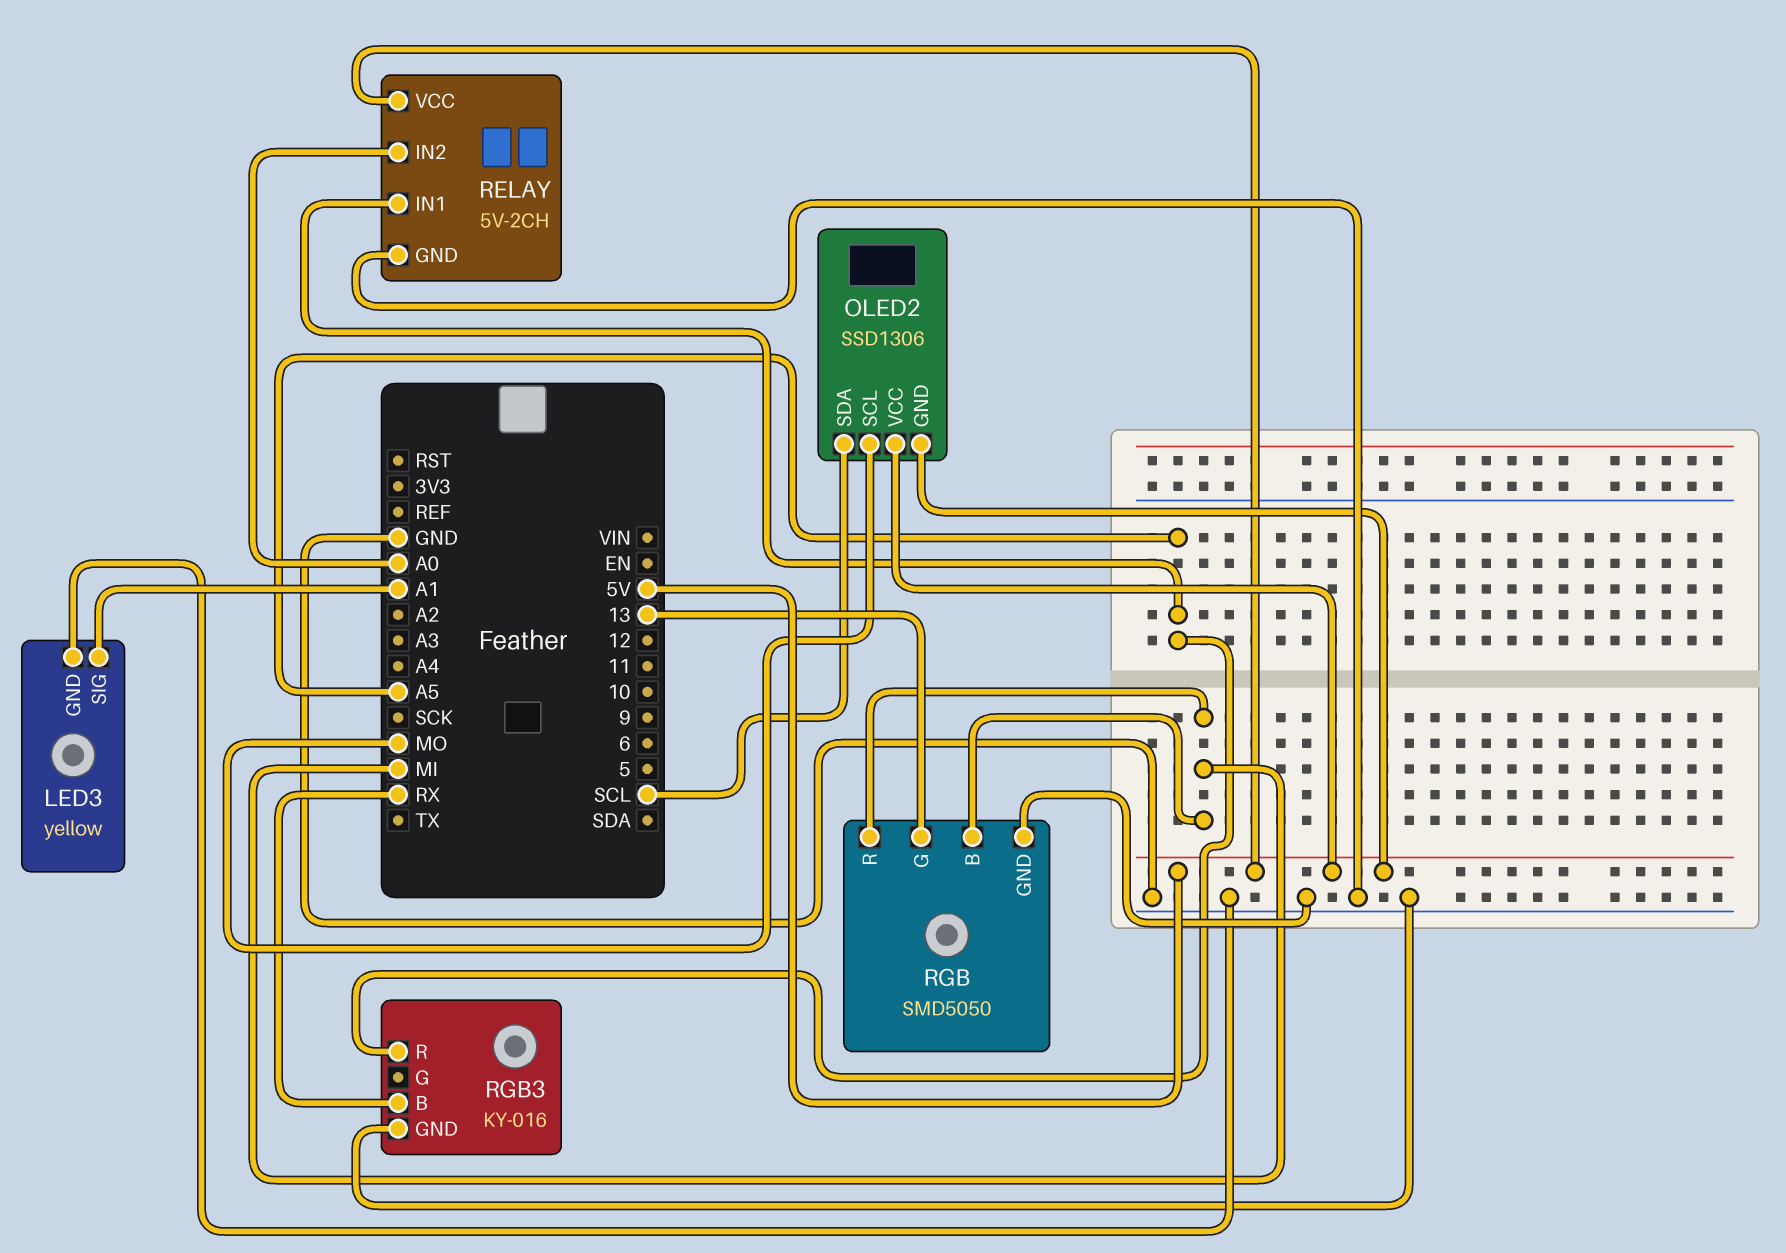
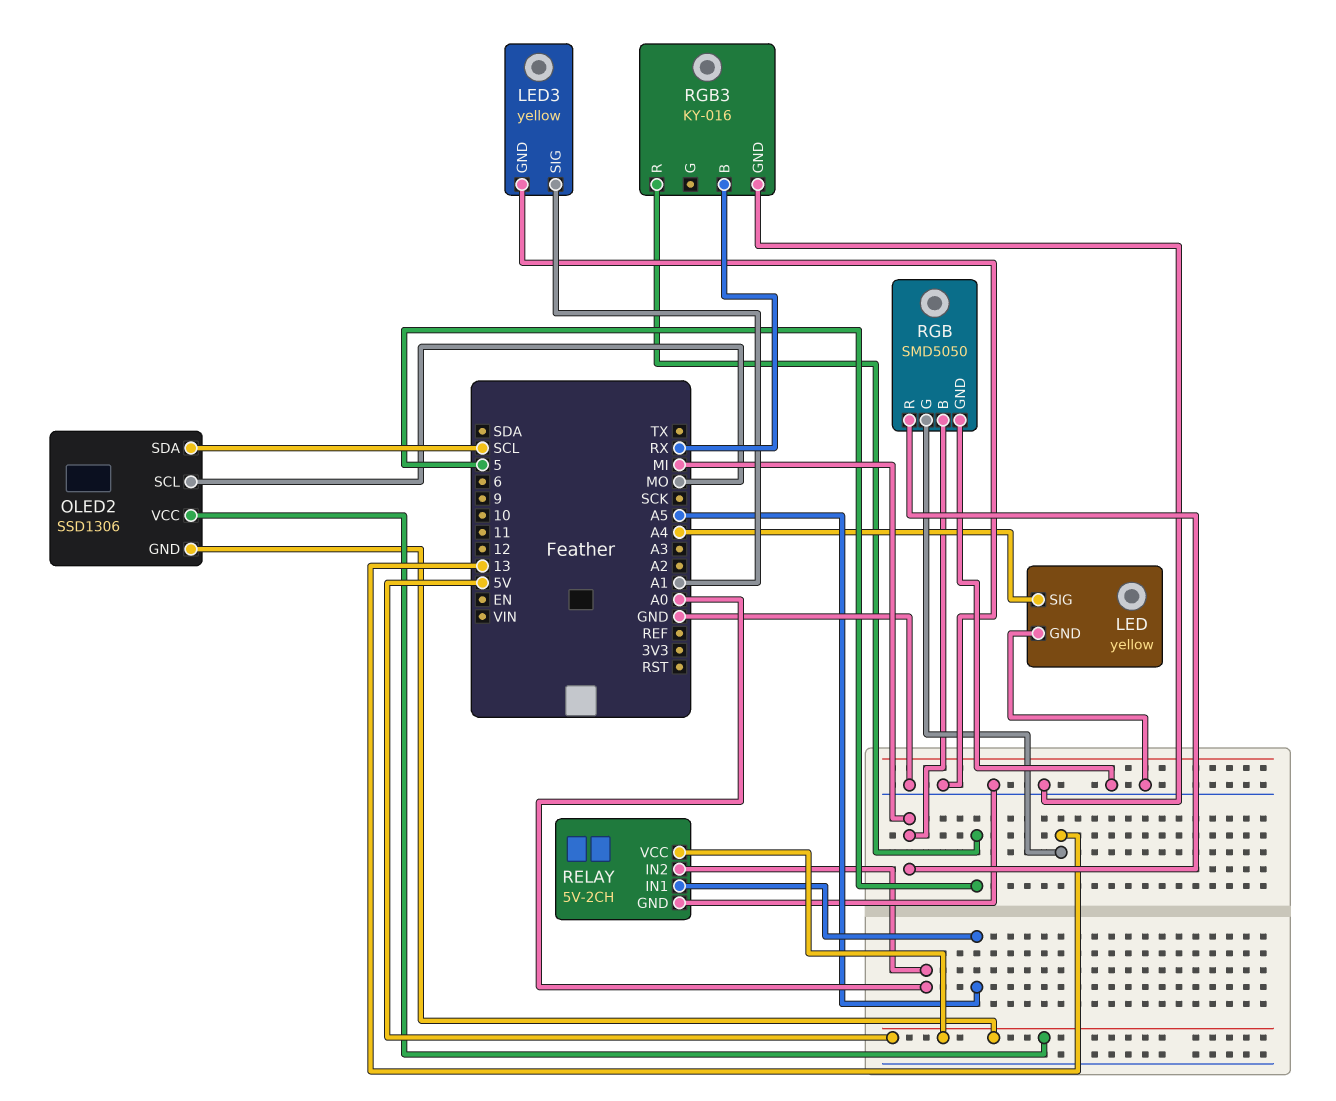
LED: none -> yellow
LED pin GND: none -> GND
LED pin SIG: none -> A4
RGB3 pin R: A5 -> 5

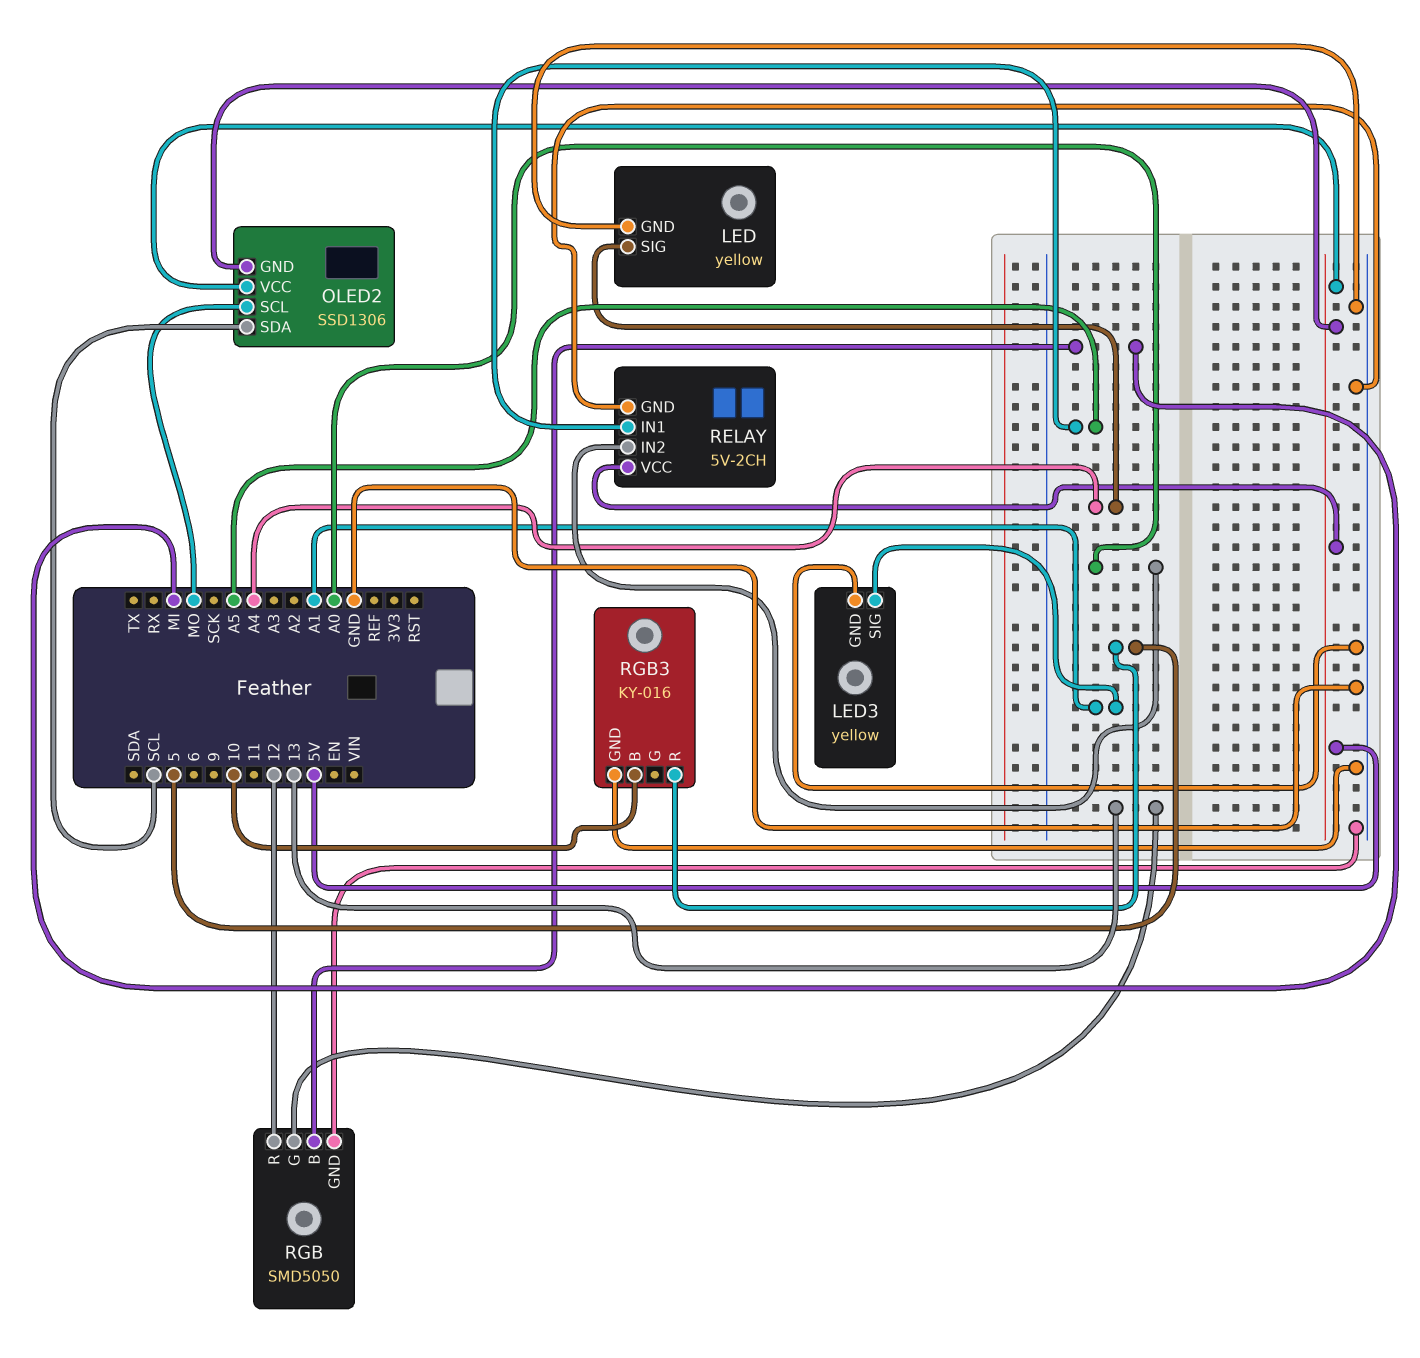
RGB pin R: MI -> 12
RGB3 pin B: RX -> 10

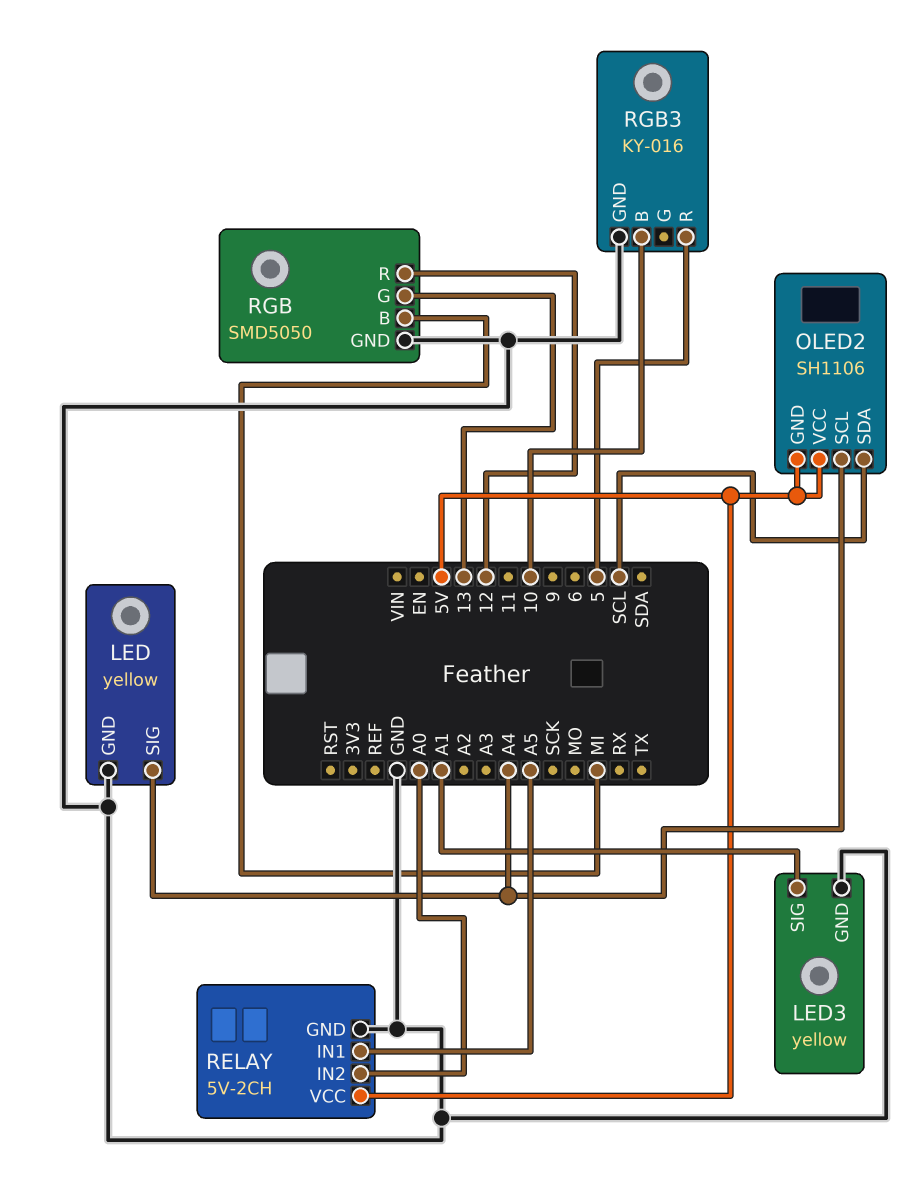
OLED2: SSD1306 -> SH1106
OLED2 pin SCL: MO -> A4

